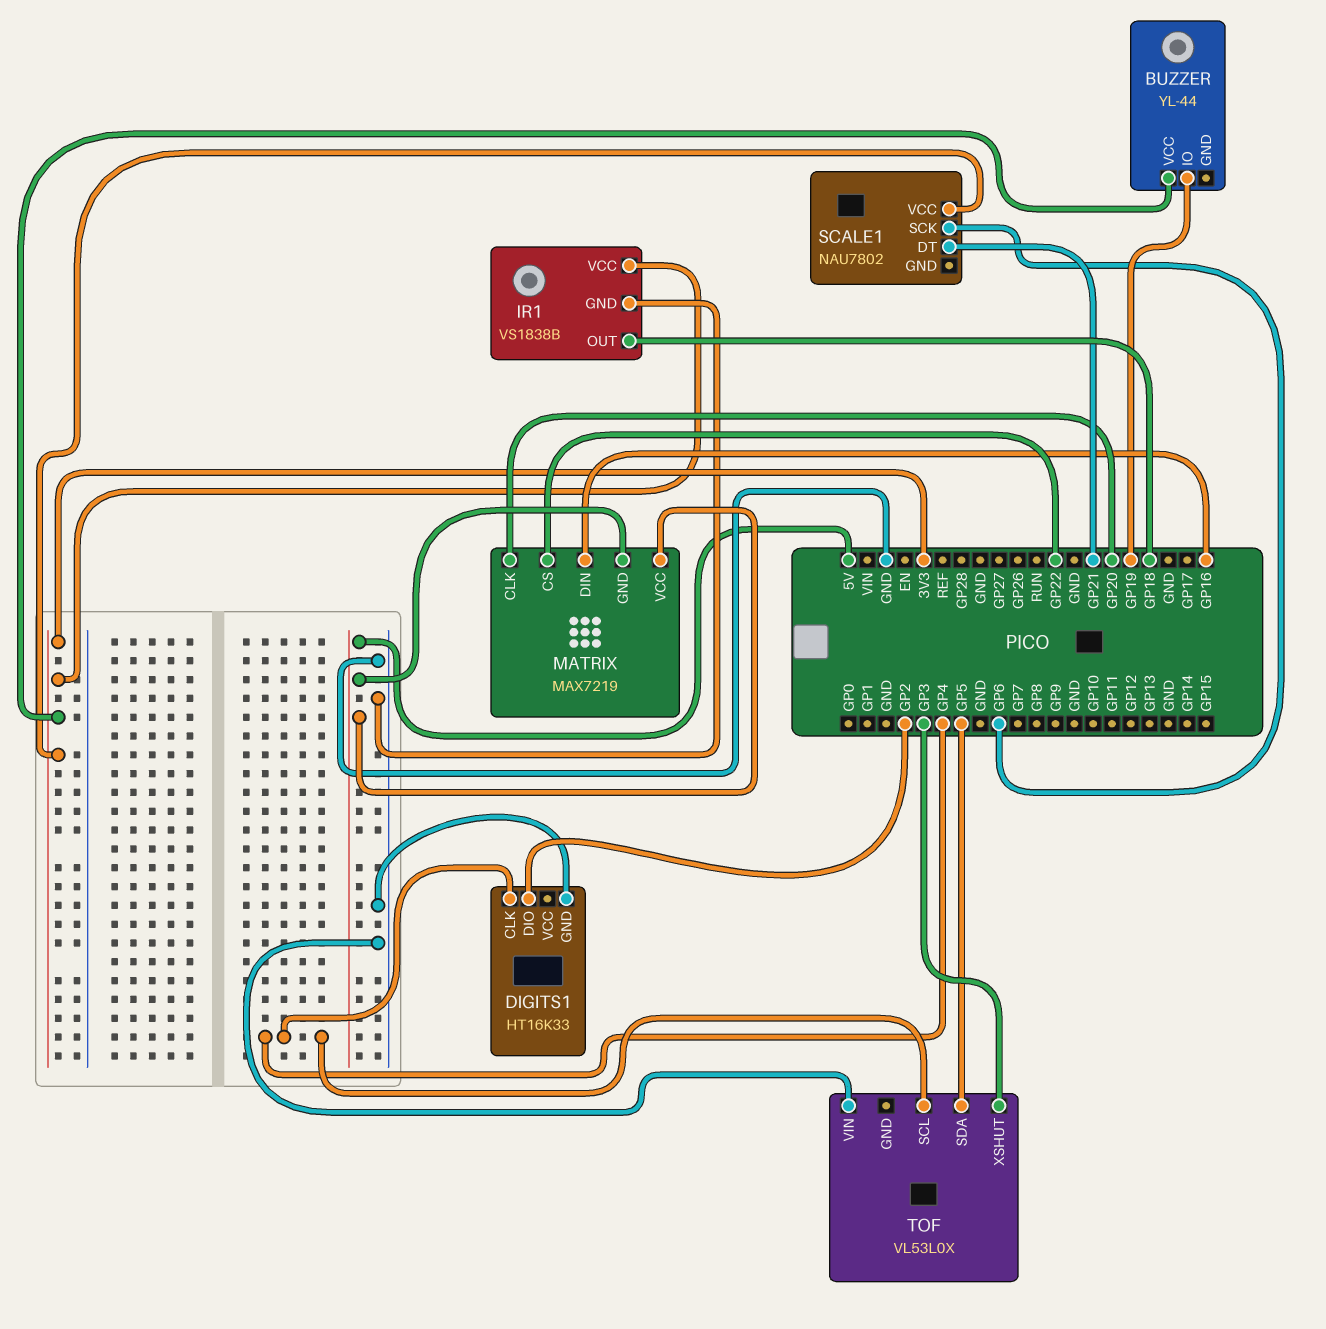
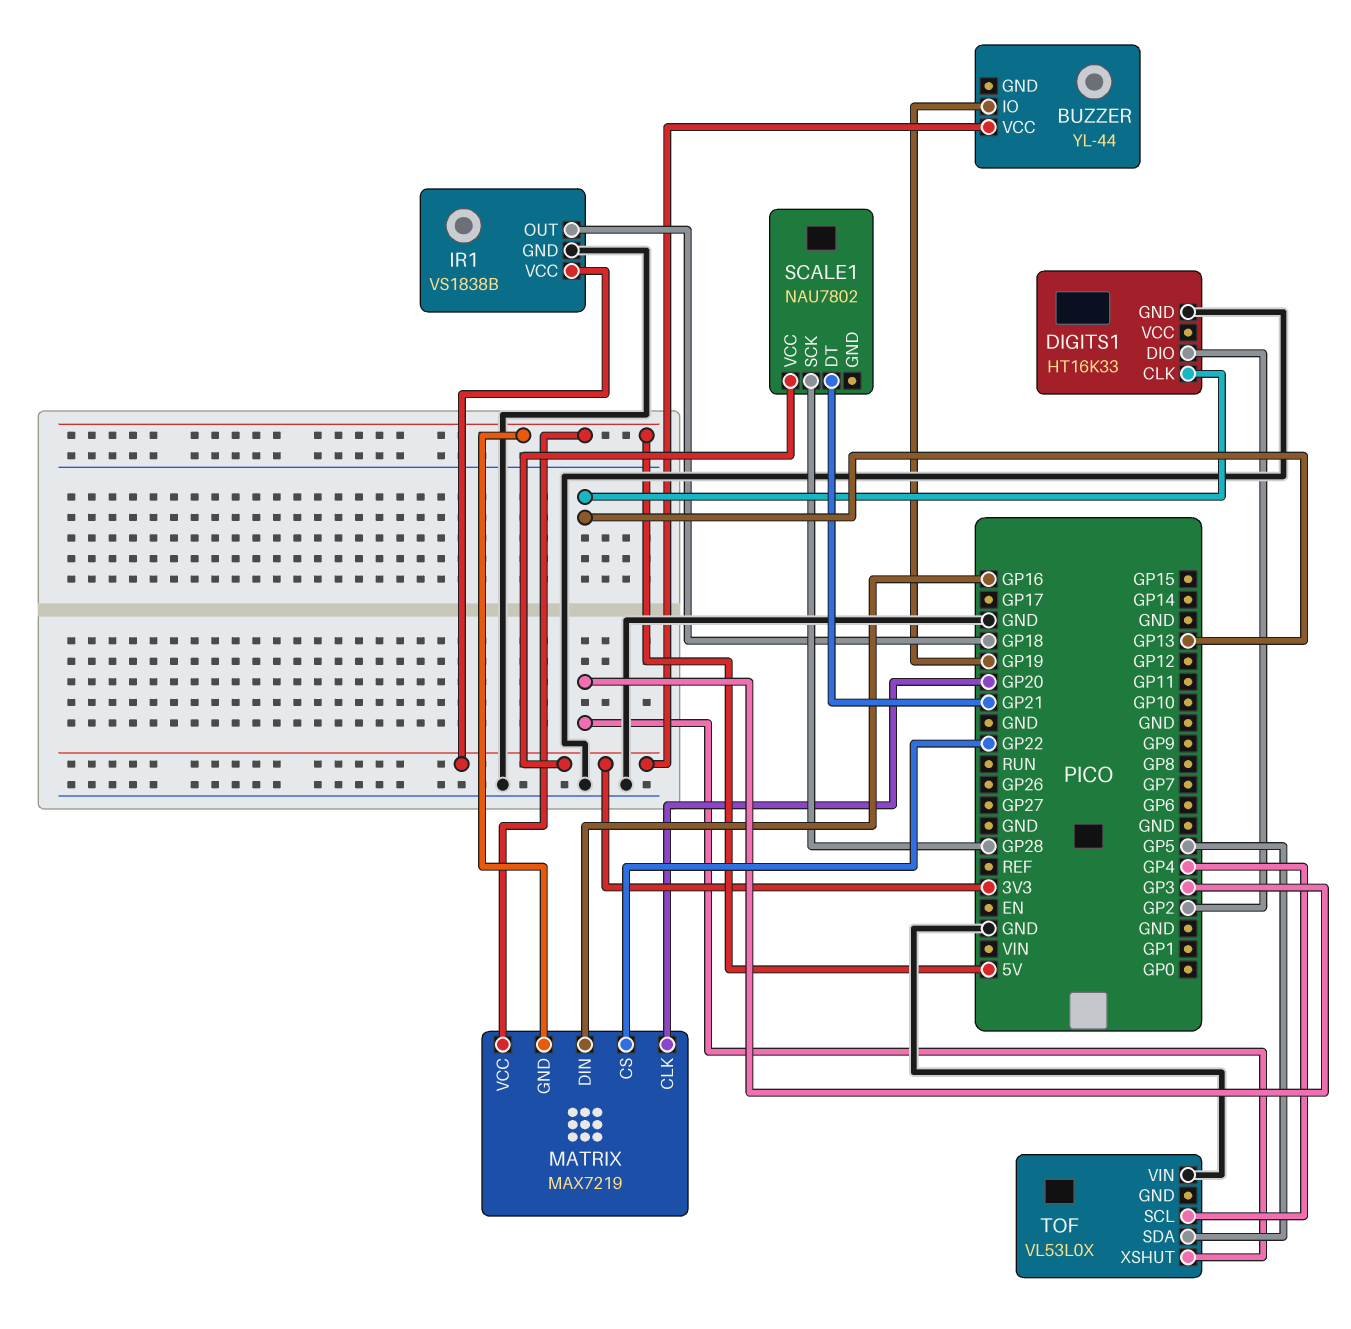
DIGITS1 pin CLK: GP4 -> GP13
SCALE1 pin SCK: GP6 -> GP28

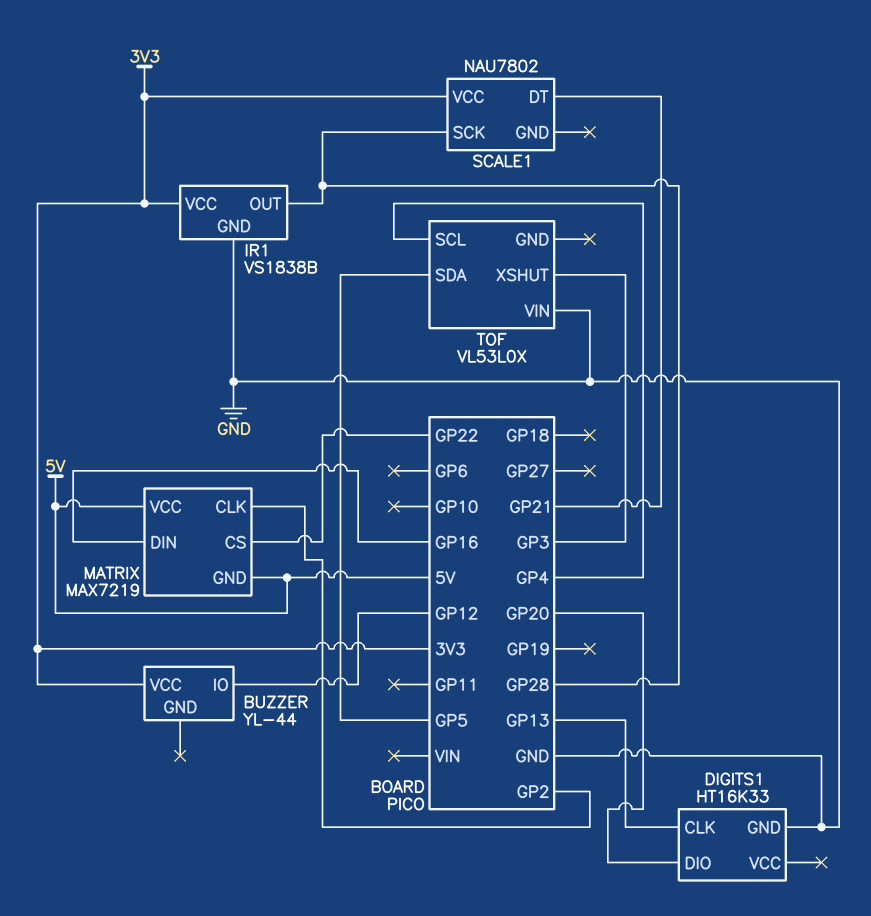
BUZZER pin IO: GP19 -> GP12
DIGITS1 pin DIO: GP2 -> GP20
IR1 pin OUT: GP18 -> GP28
MATRIX pin CLK: GP20 -> GP2

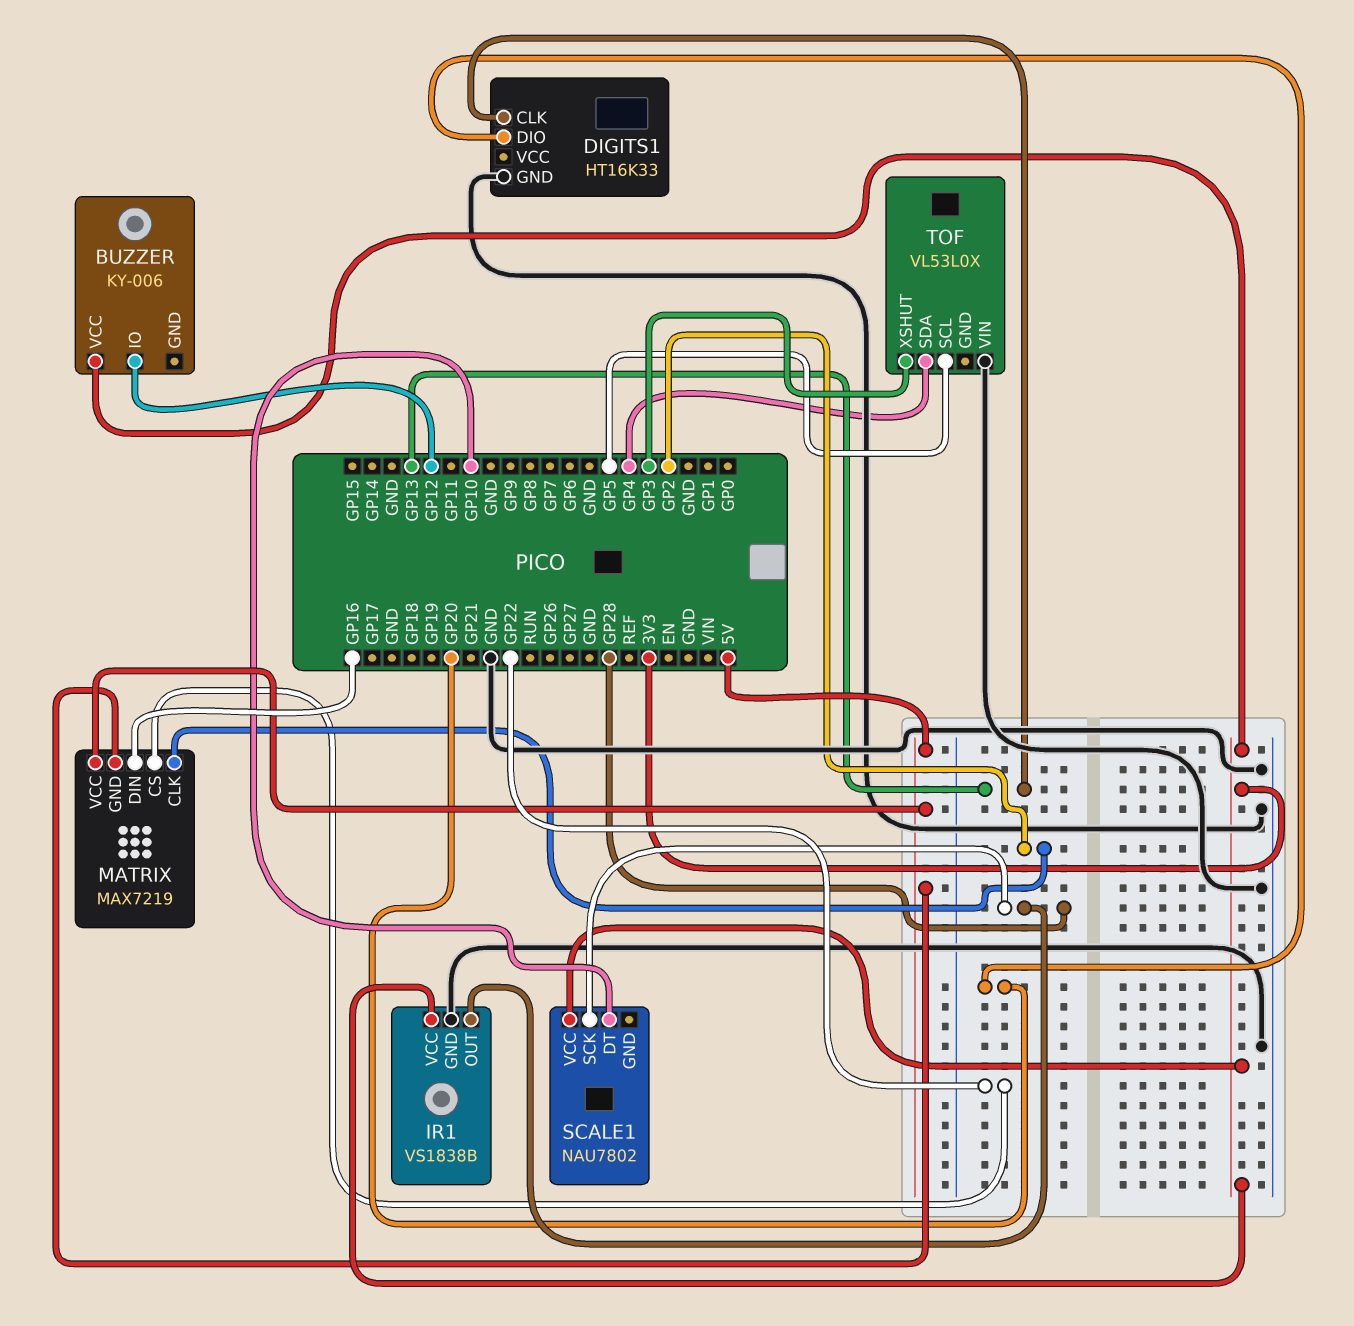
BUZZER: YL-44 -> KY-006
SCALE1 pin DT: GP21 -> GP10
TOF pin SCL: GP4 -> GP5
TOF pin SDA: GP5 -> GP4

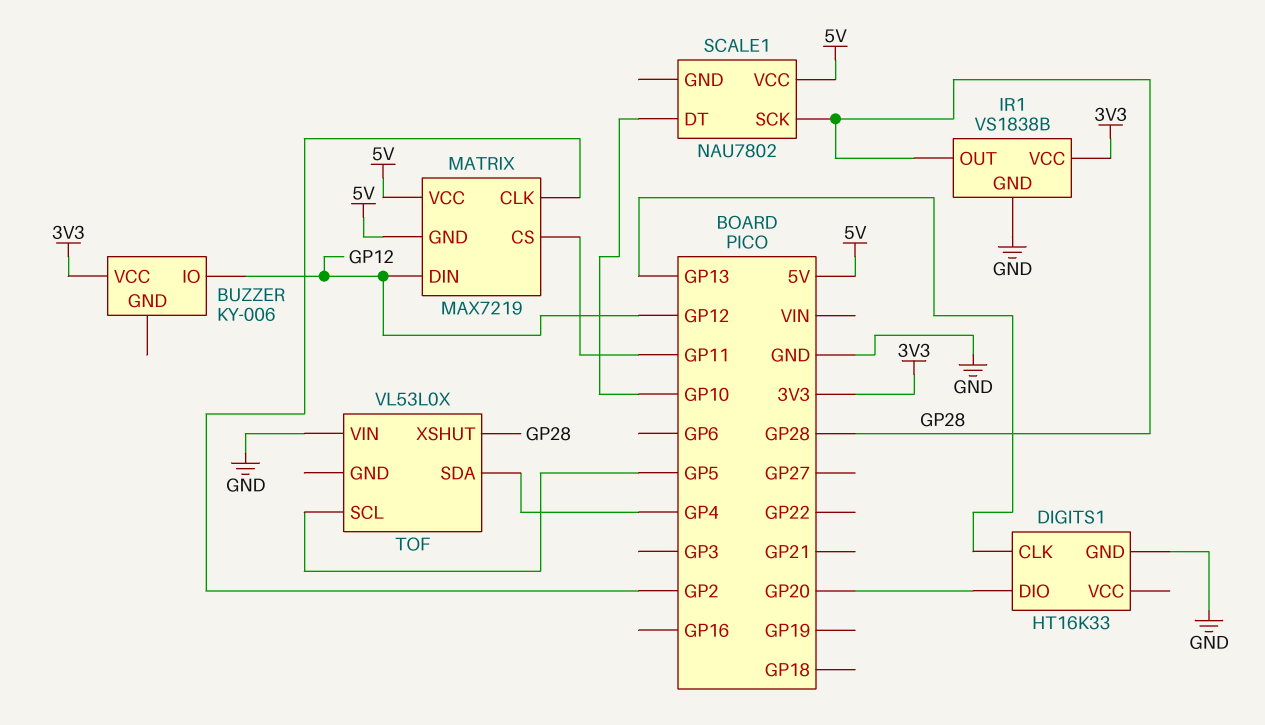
MATRIX pin CS: GP22 -> GP11
MATRIX pin DIN: GP16 -> GP12
SCALE1 pin VCC: 3V3 -> 5V
TOF pin XSHUT: GP3 -> GP28

